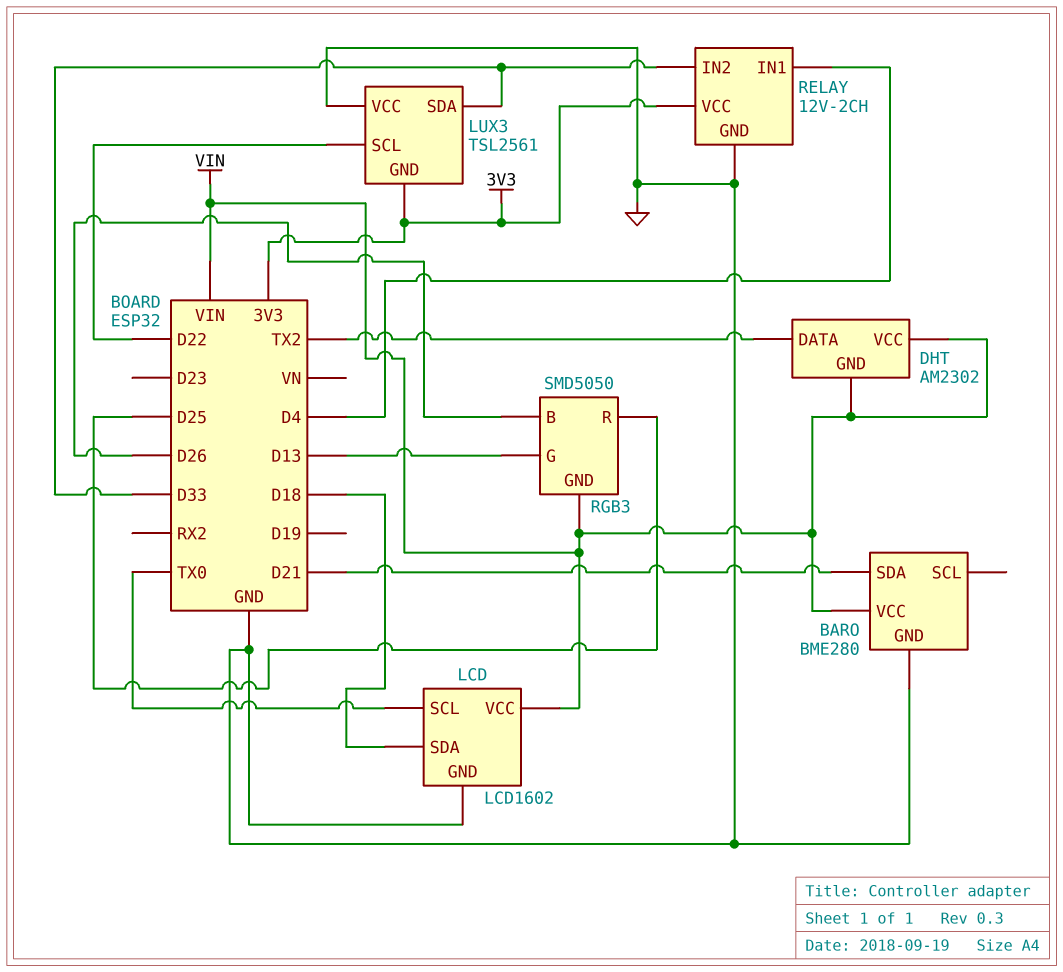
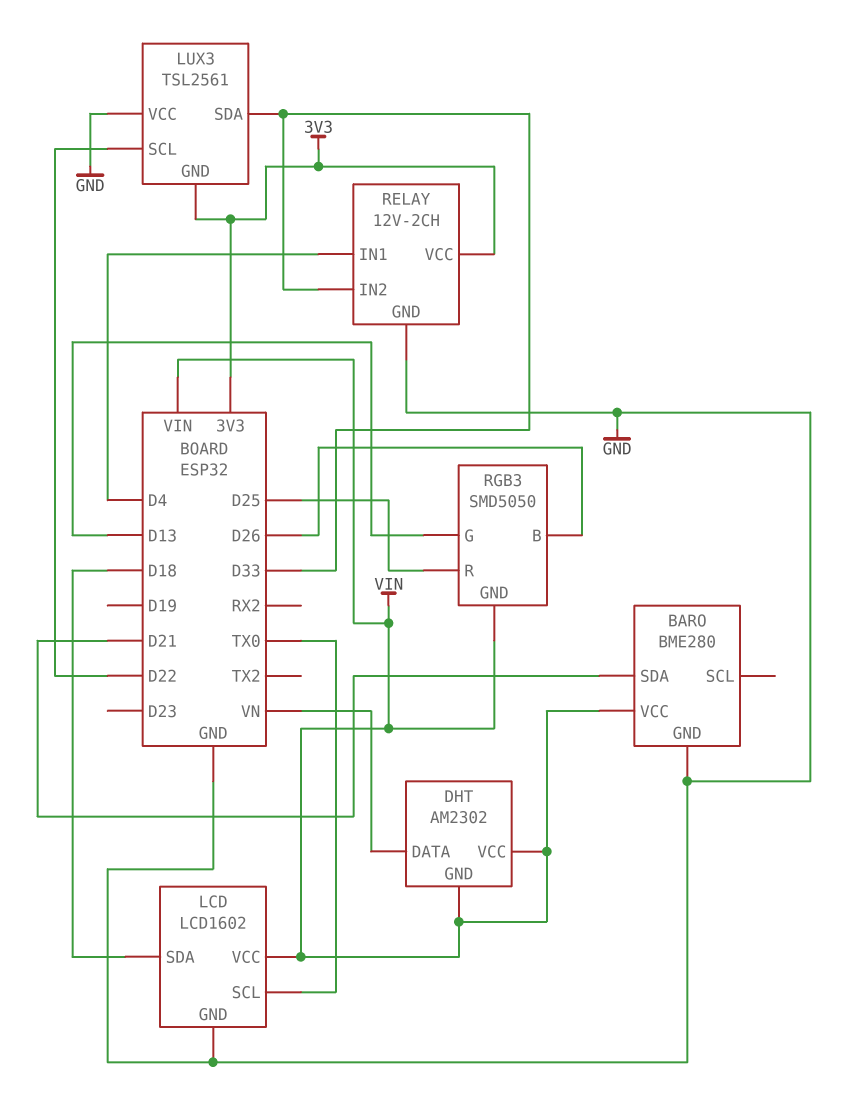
DHT pin DATA: TX2 -> VN

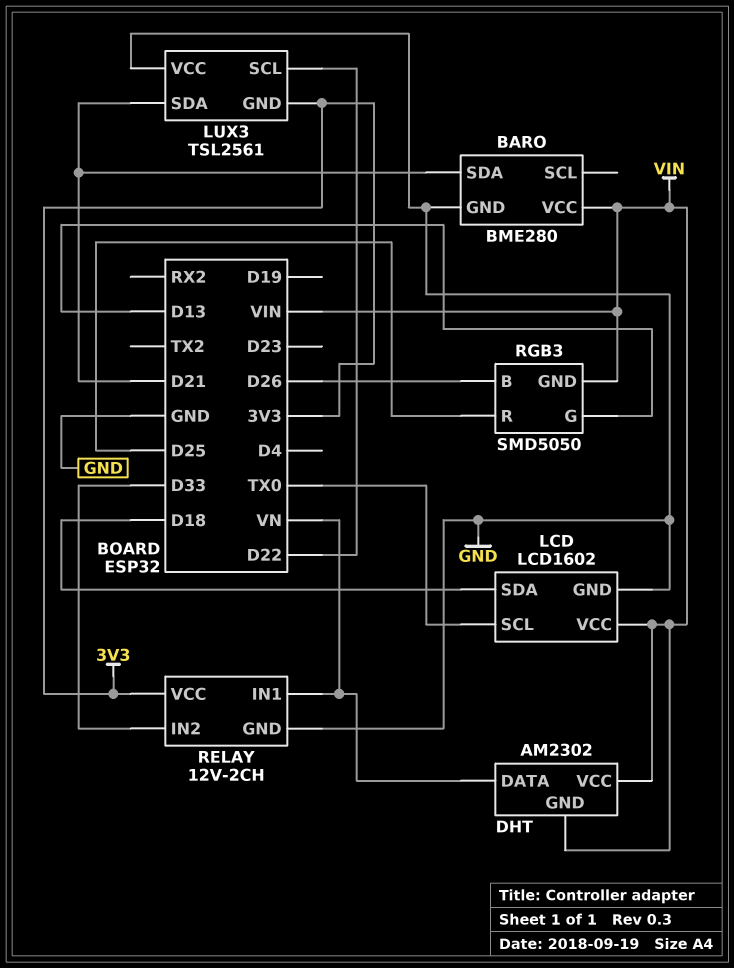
LUX3 pin SDA: D33 -> D21
RELAY pin IN1: D4 -> VN

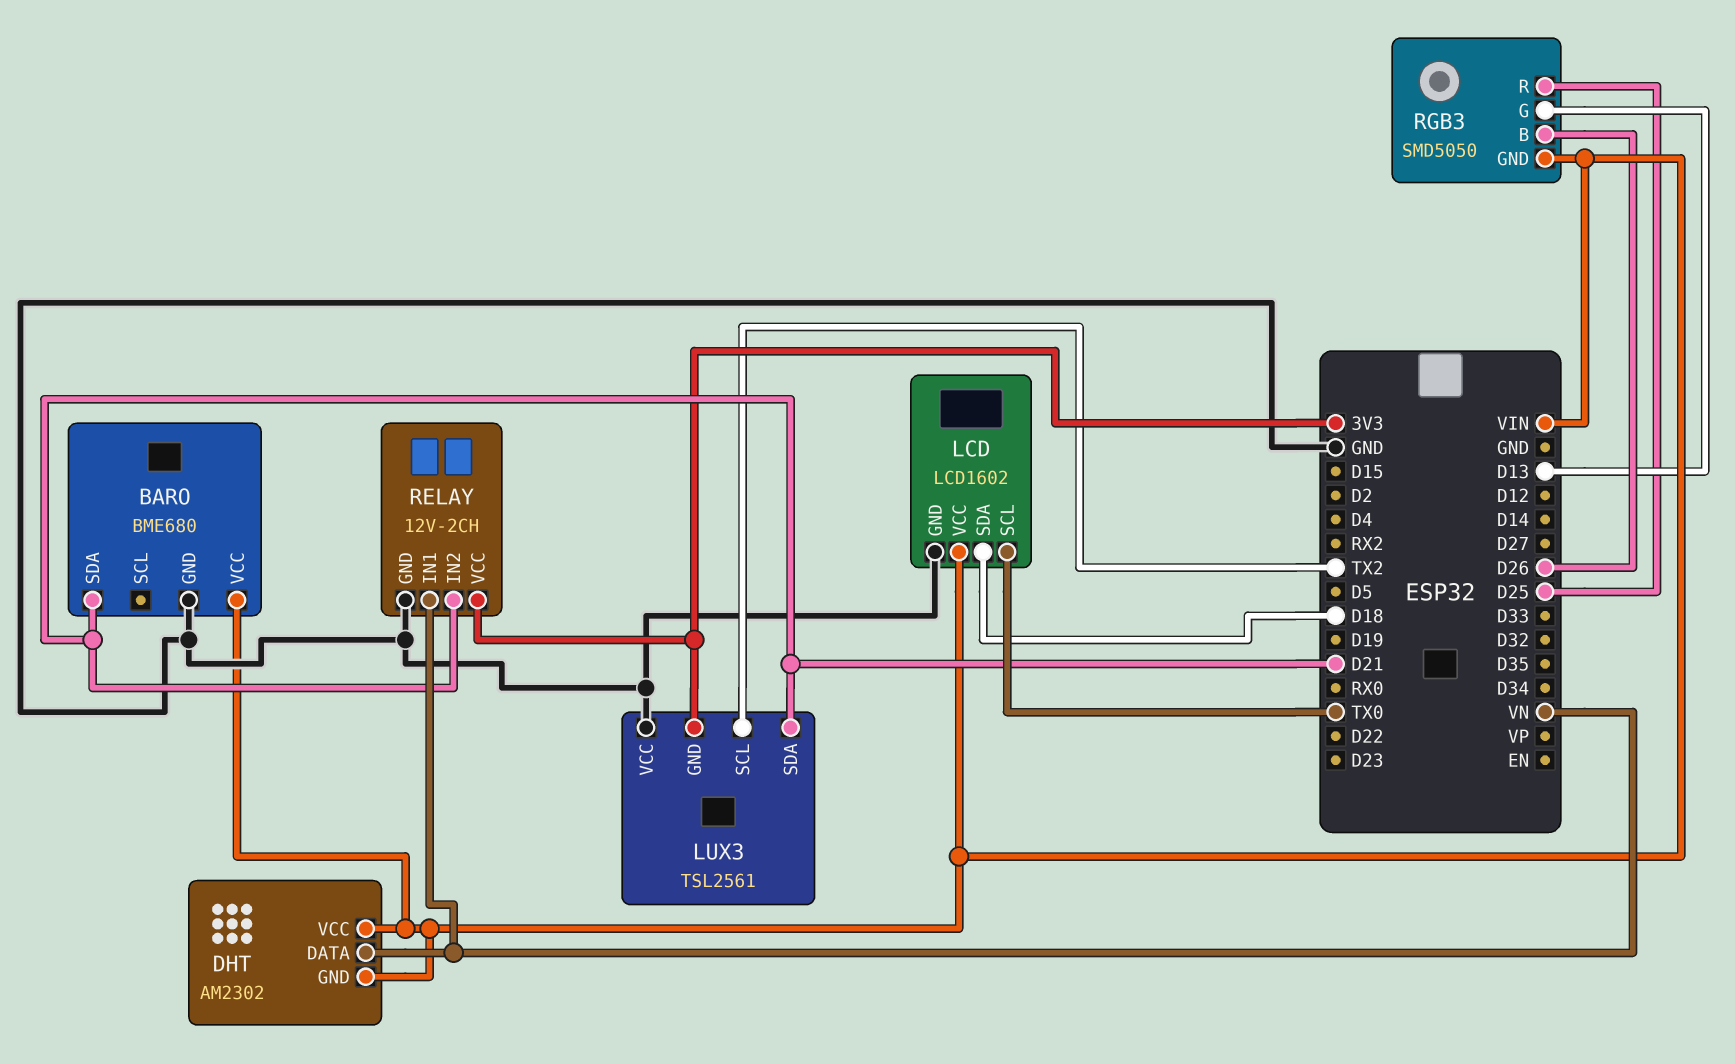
BARO: BME280 -> BME680
LUX3 pin SCL: D22 -> TX2
RELAY pin IN2: D33 -> D21

